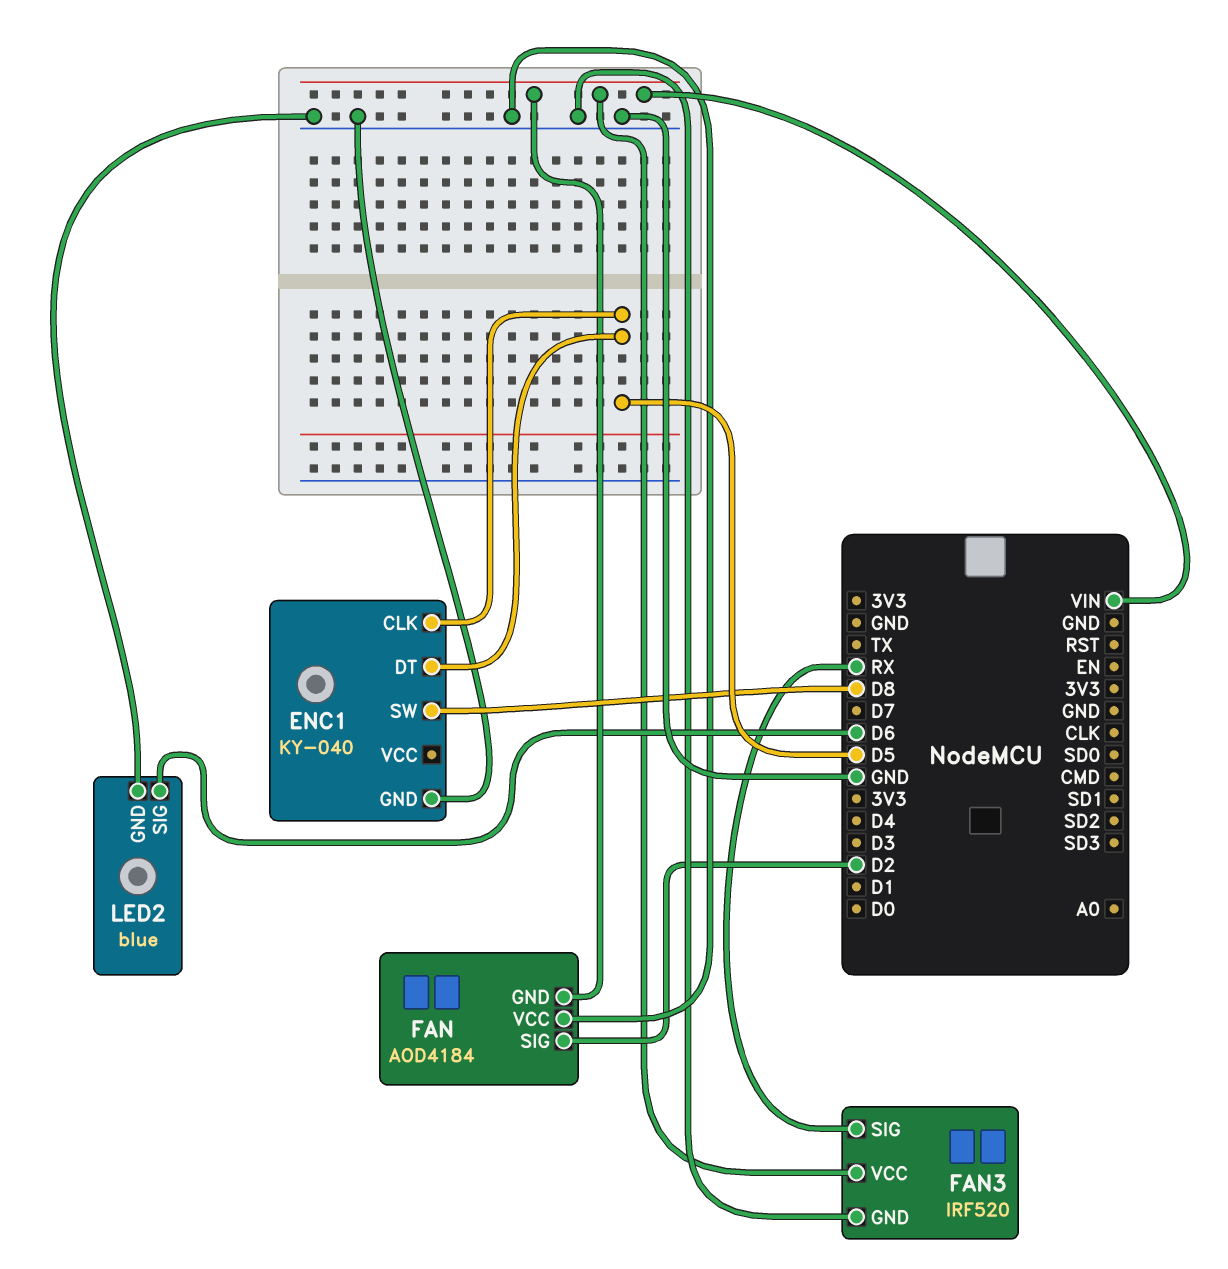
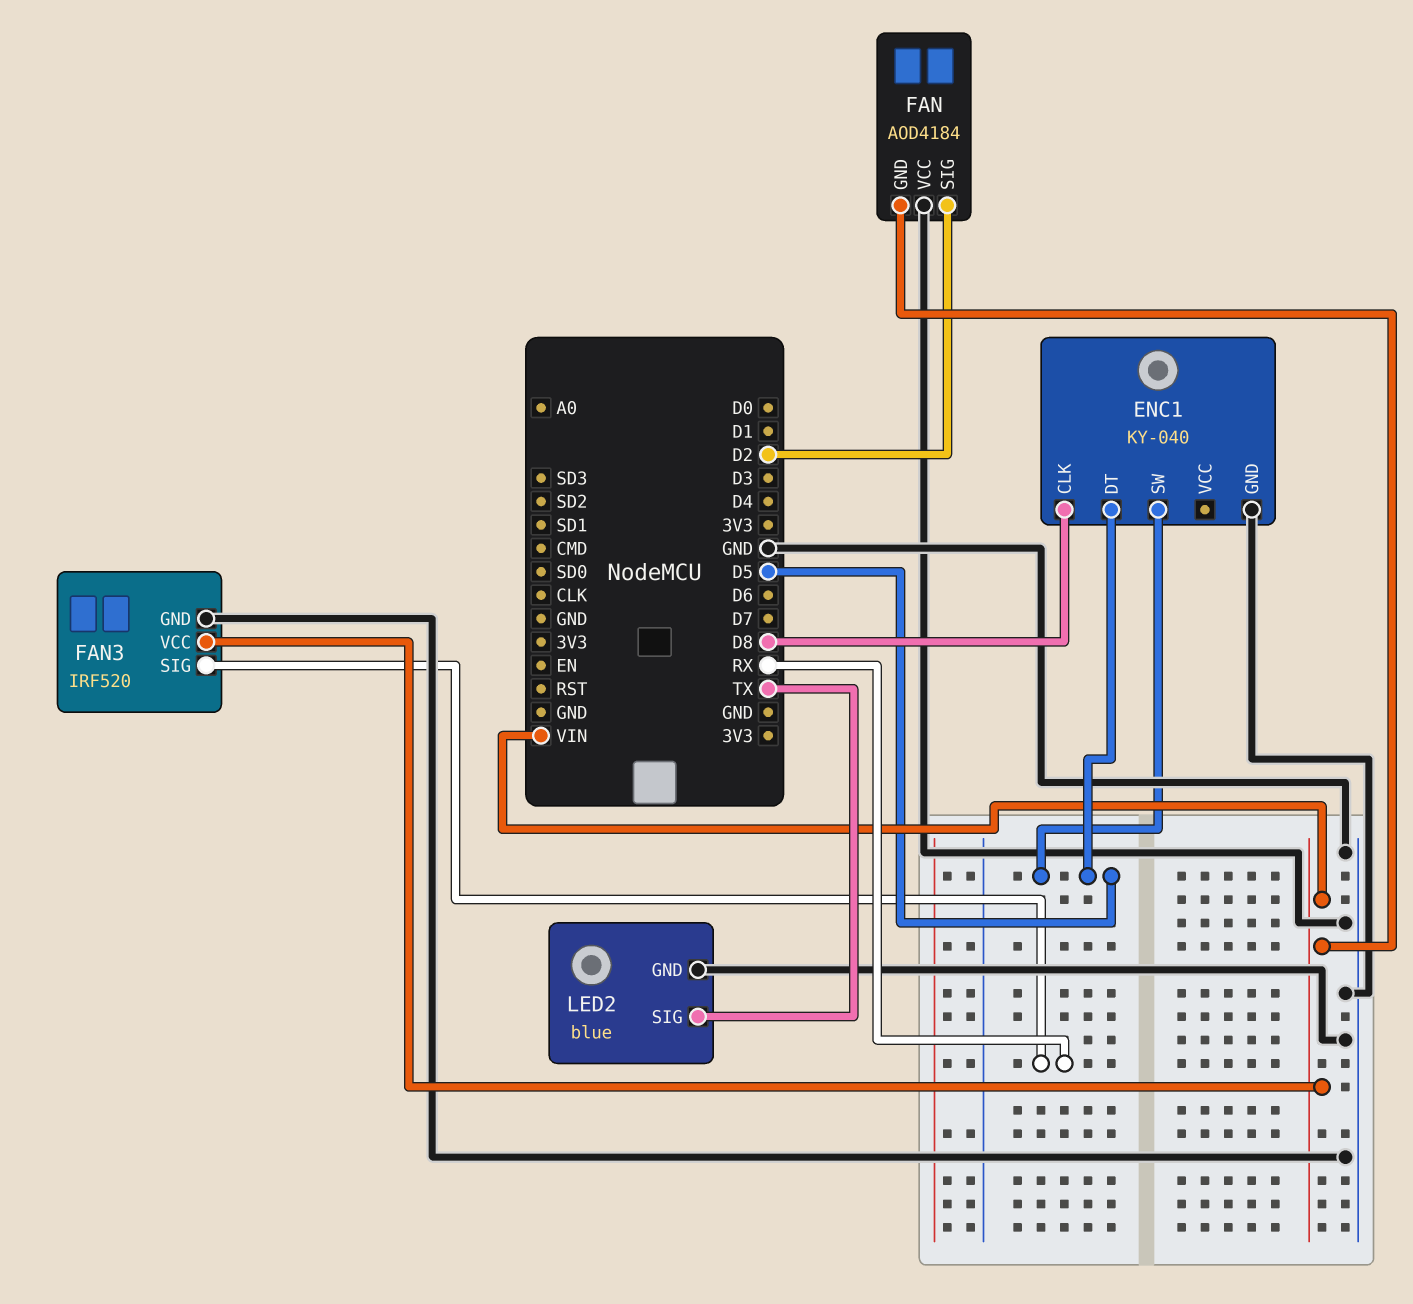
ENC1 pin CLK: D5 -> D8
ENC1 pin SW: D8 -> D5
LED2 pin SIG: D6 -> TX

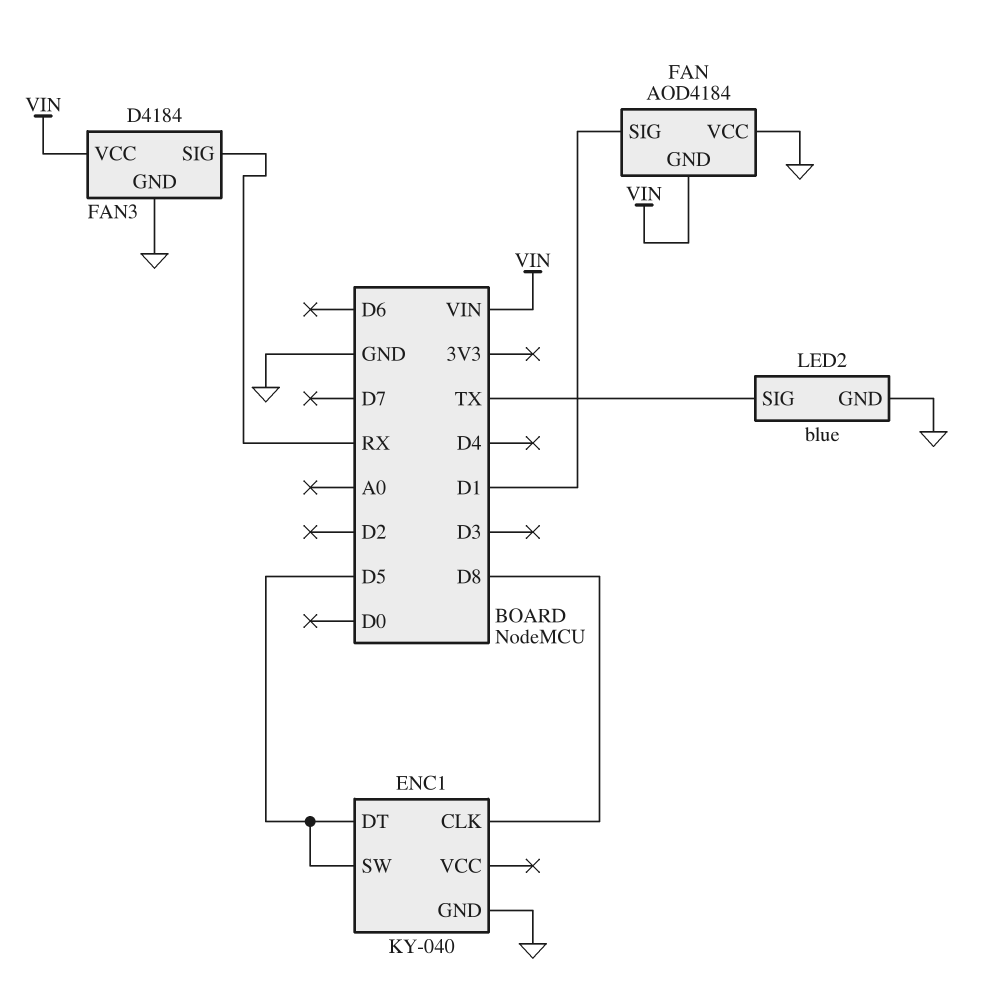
FAN pin SIG: D2 -> D1
FAN3: IRF520 -> D4184

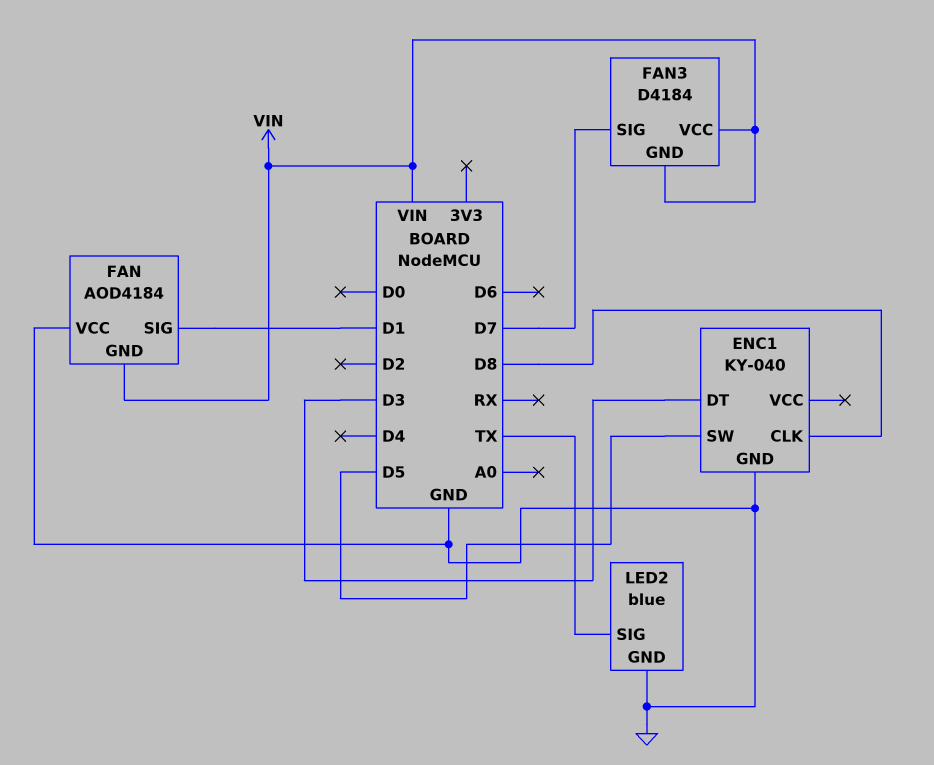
ENC1 pin DT: D5 -> D3
FAN3 pin GND: GND -> VIN
FAN3 pin SIG: RX -> D7

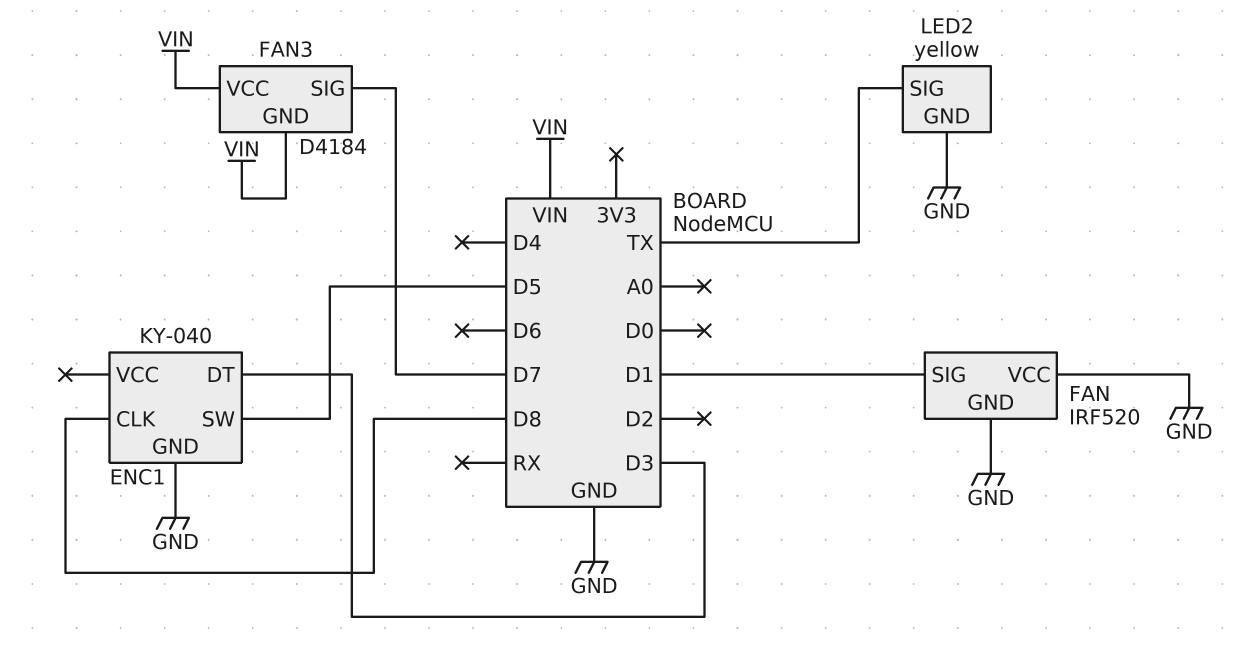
FAN: AOD4184 -> IRF520
FAN pin GND: VIN -> GND
LED2: blue -> yellow

